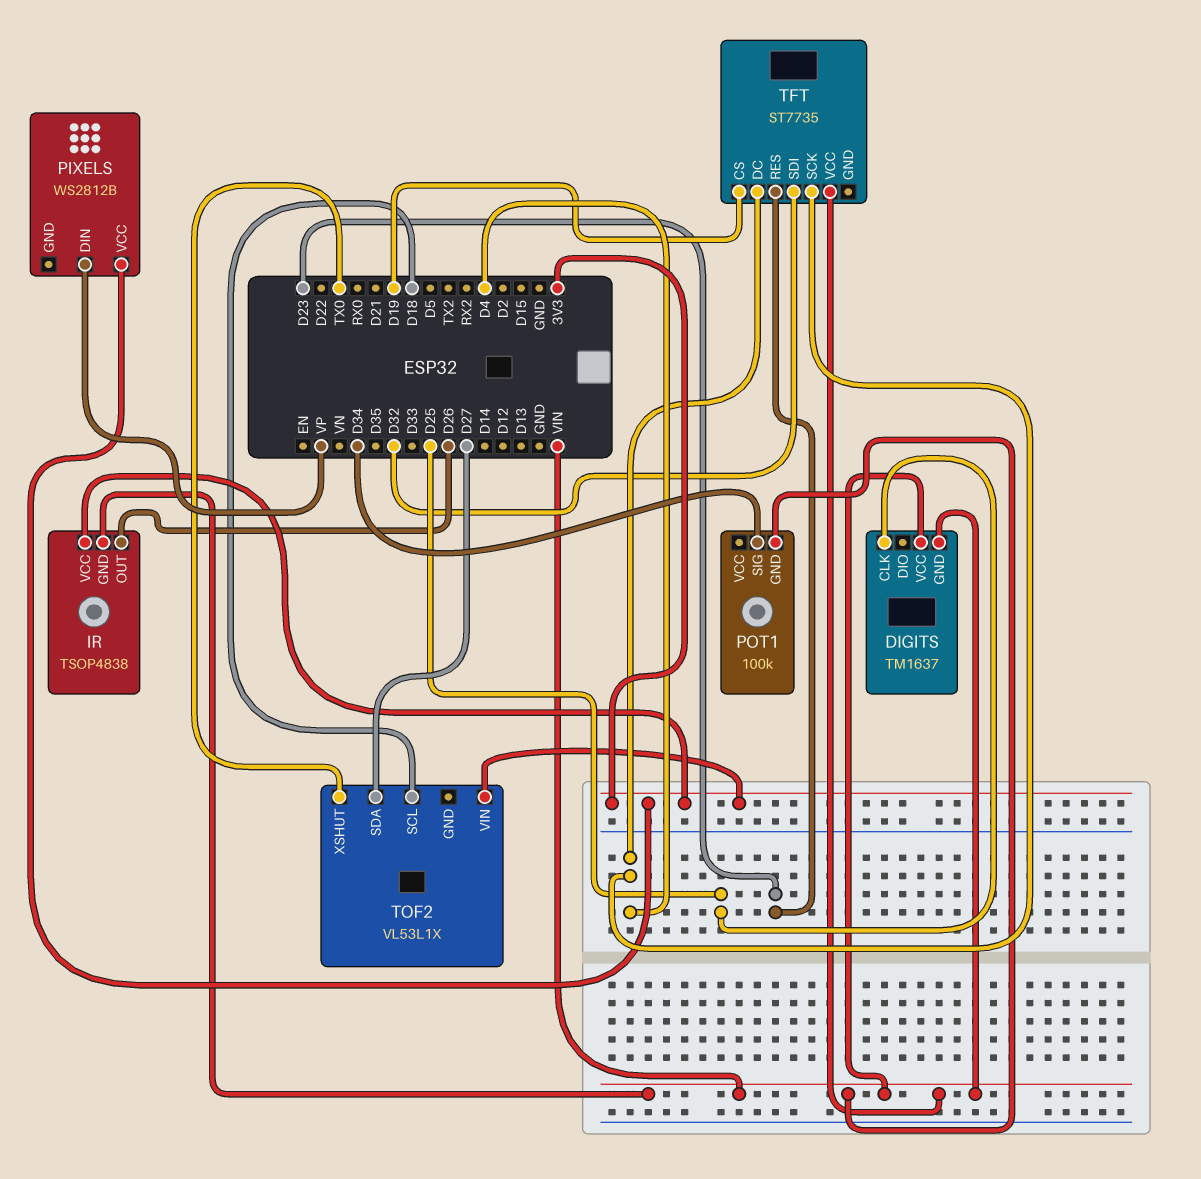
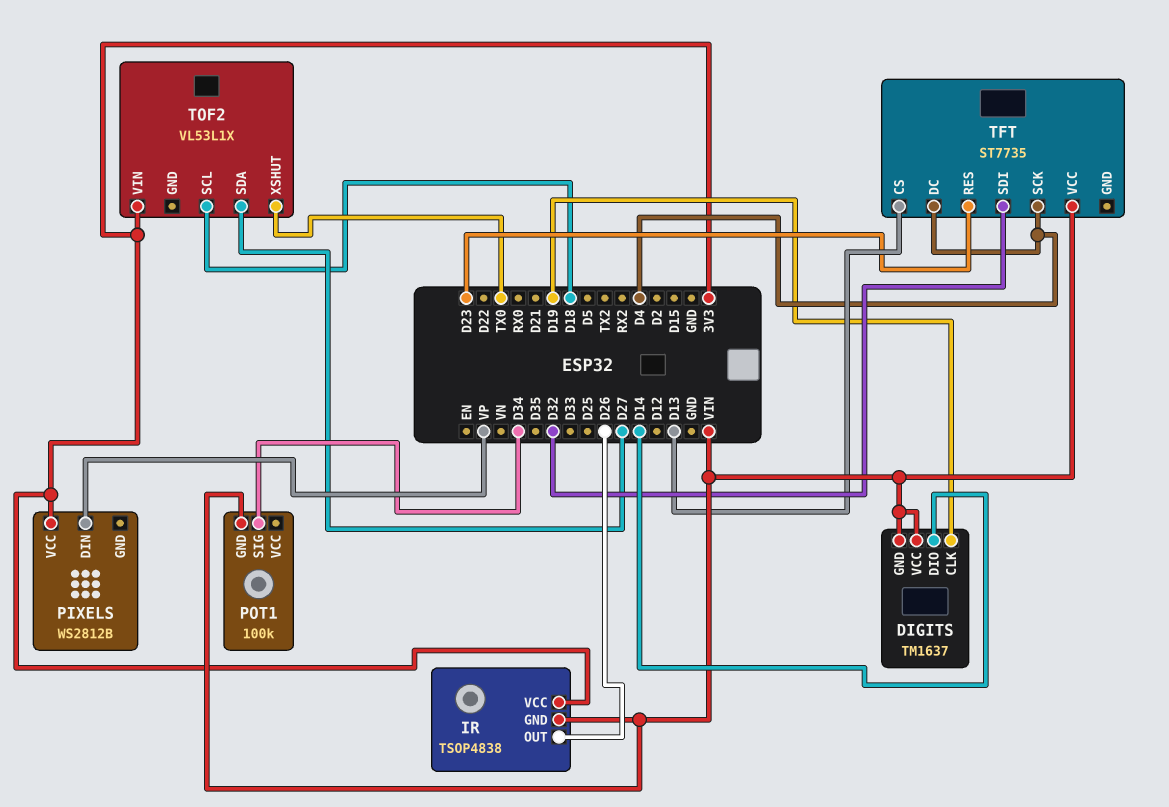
DIGITS pin CLK: D25 -> D19
DIGITS pin DIO: none -> D14
TFT pin CS: D19 -> D13

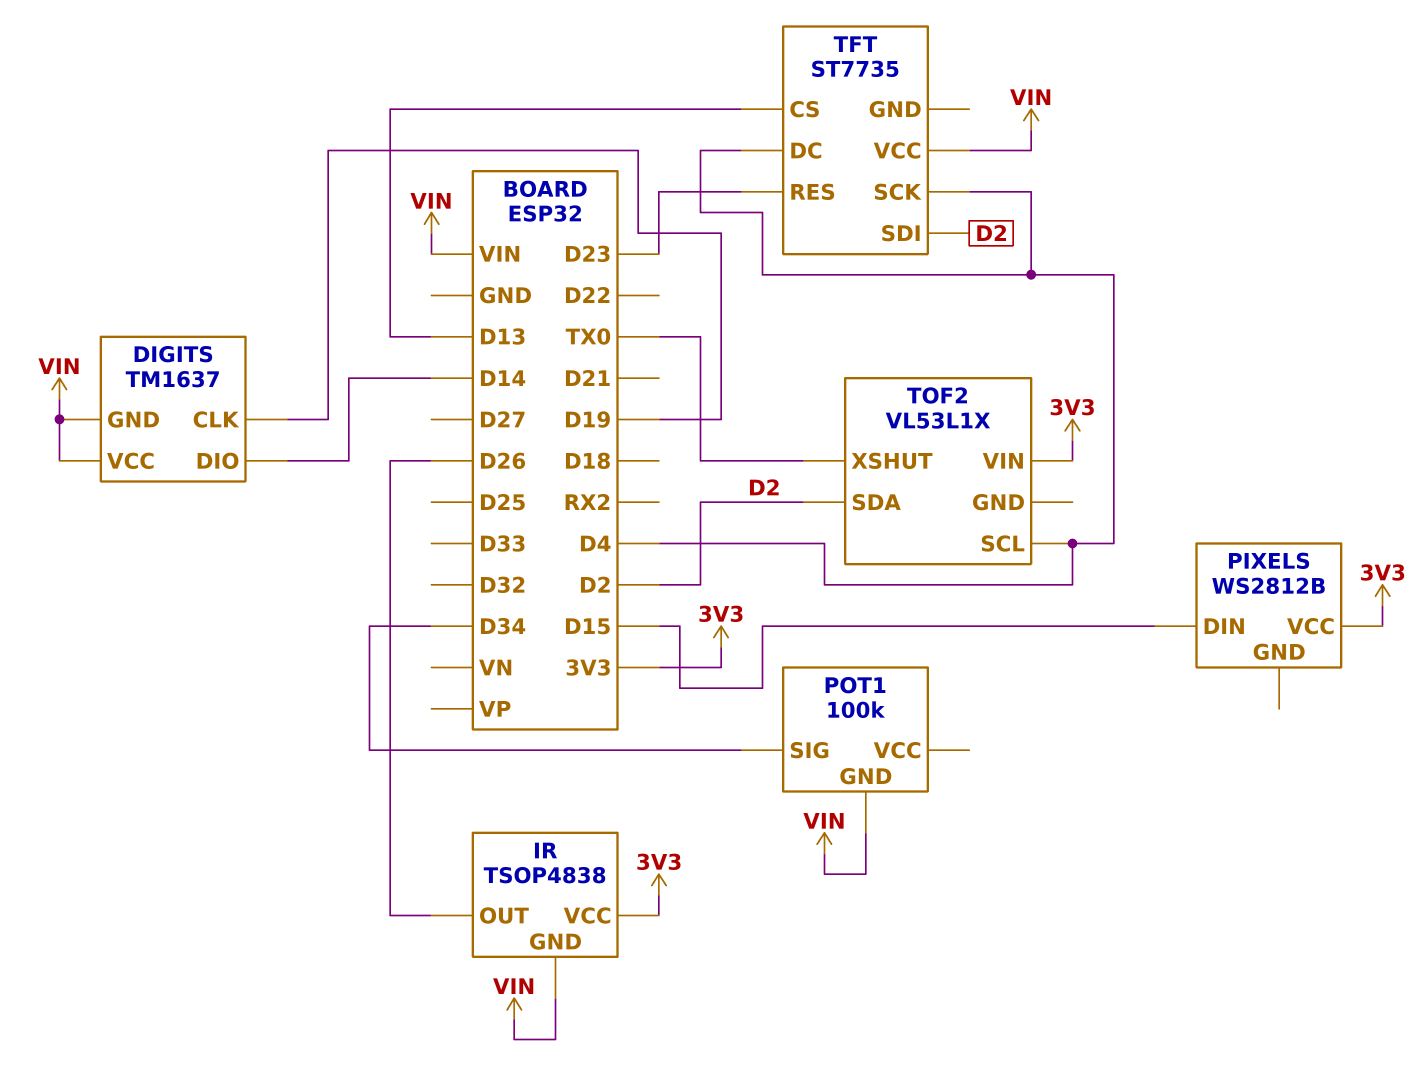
PIXELS pin DIN: VP -> D15
TFT pin SDI: D32 -> D2
TOF2 pin SCL: D18 -> D4
TOF2 pin SDA: D27 -> D2

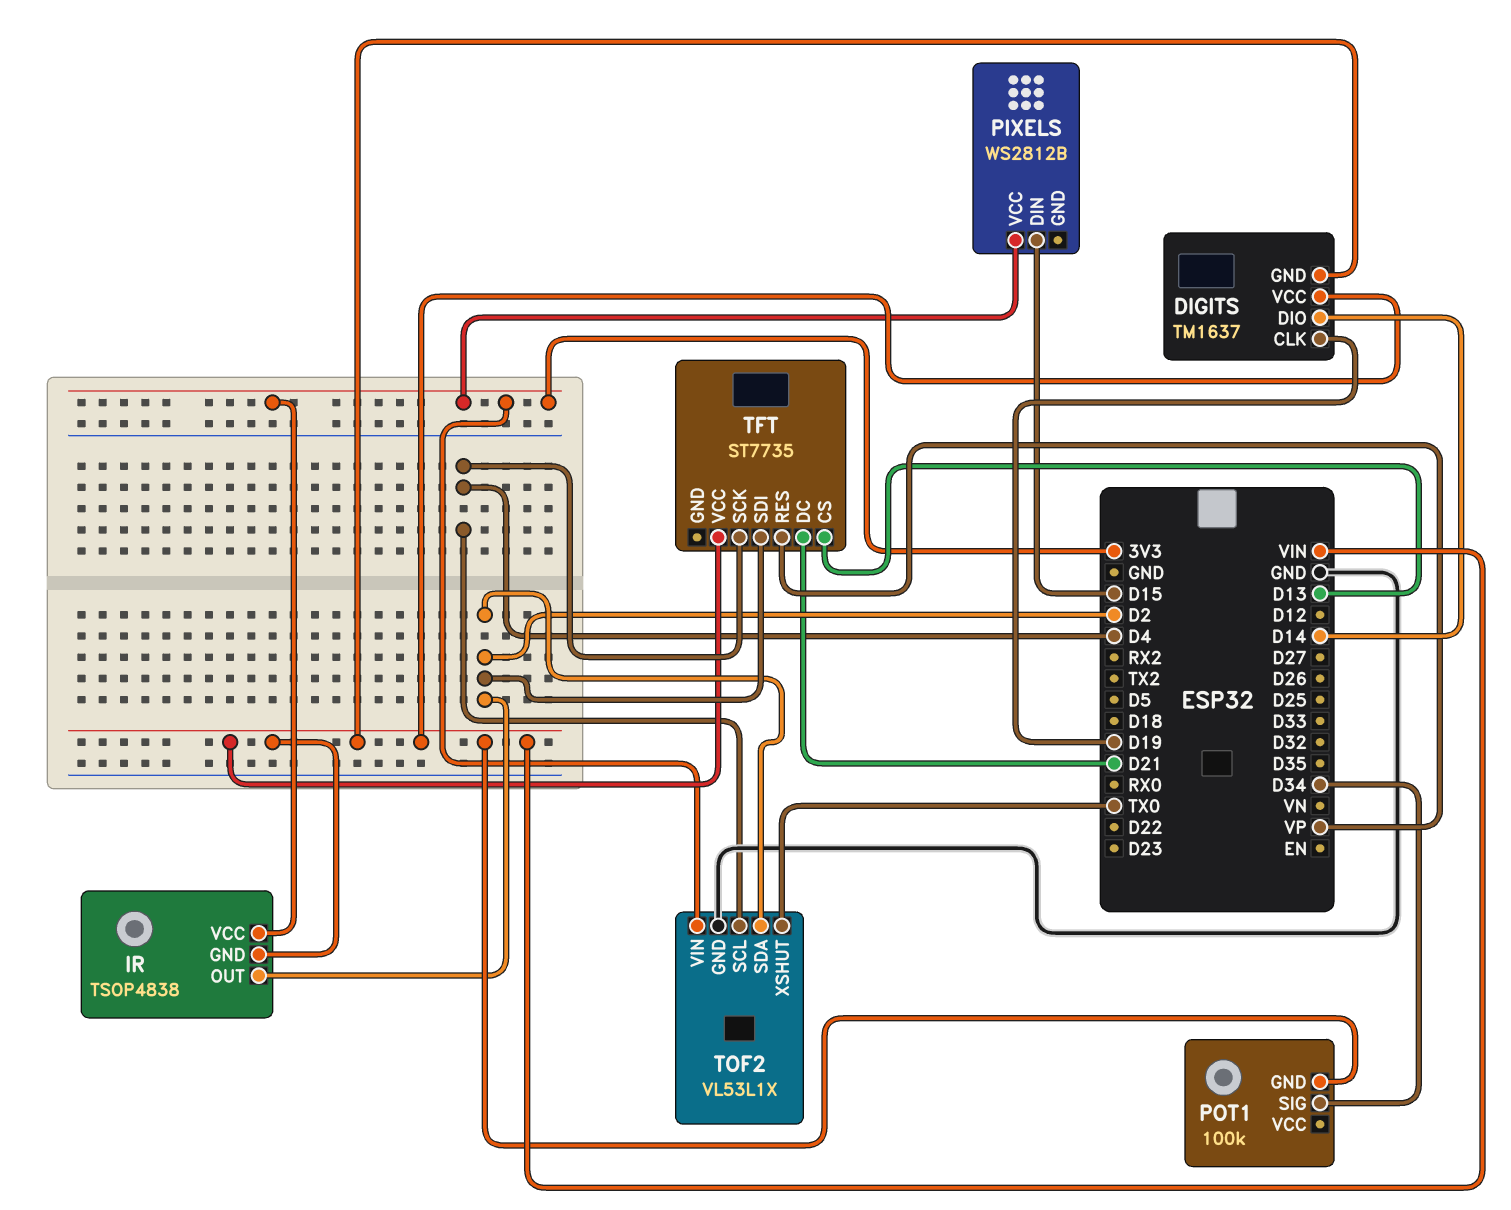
IR pin OUT: D26 -> D2
TFT pin DC: D4 -> D21
TFT pin RES: D23 -> VP
TOF2 pin GND: none -> GND

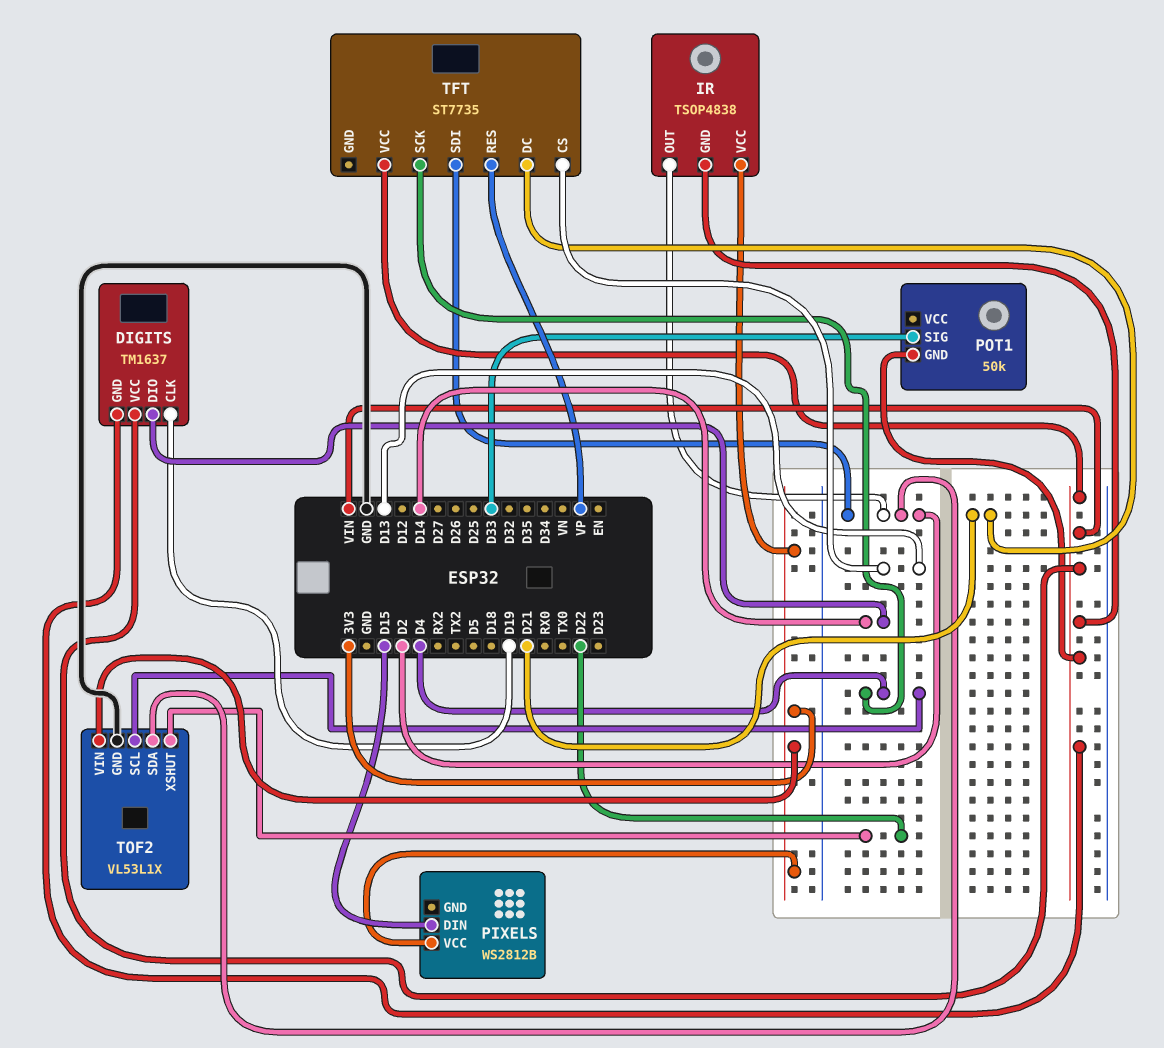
POT1: 100k -> 50k
POT1 pin SIG: D34 -> D33
TOF2 pin XSHUT: TX0 -> D22

